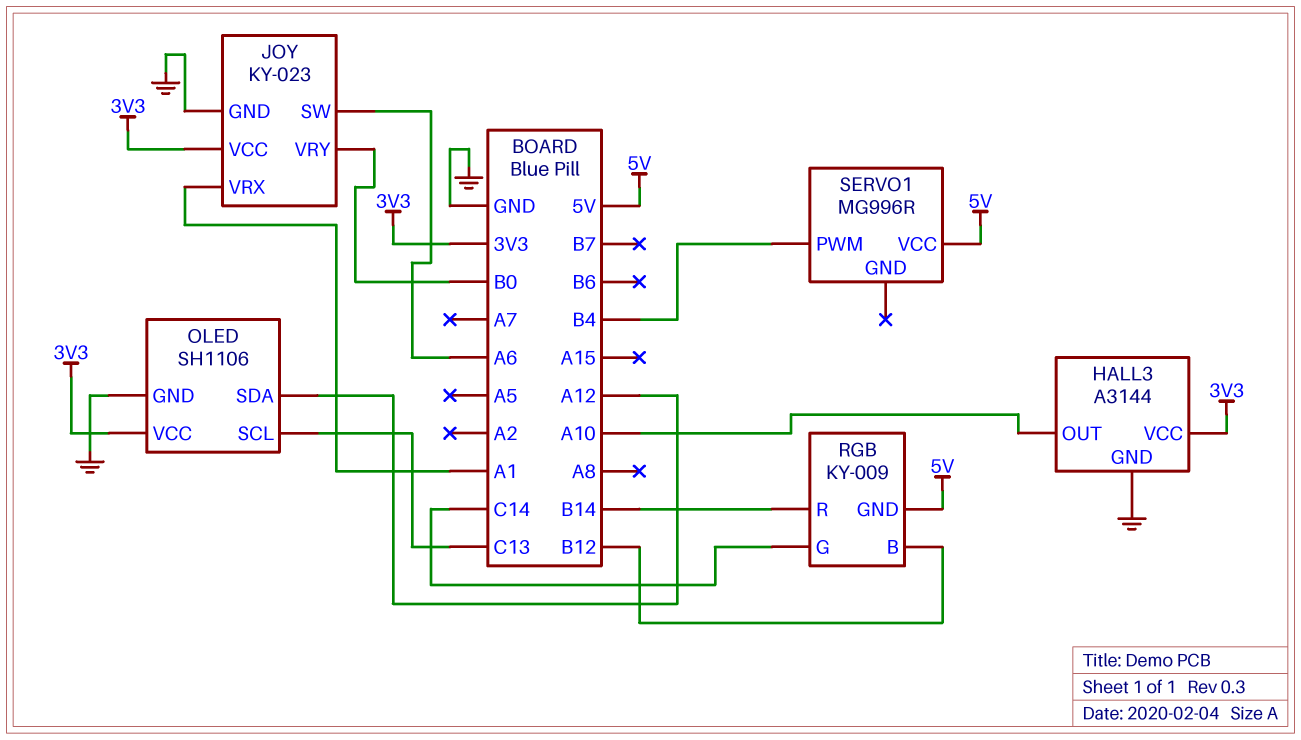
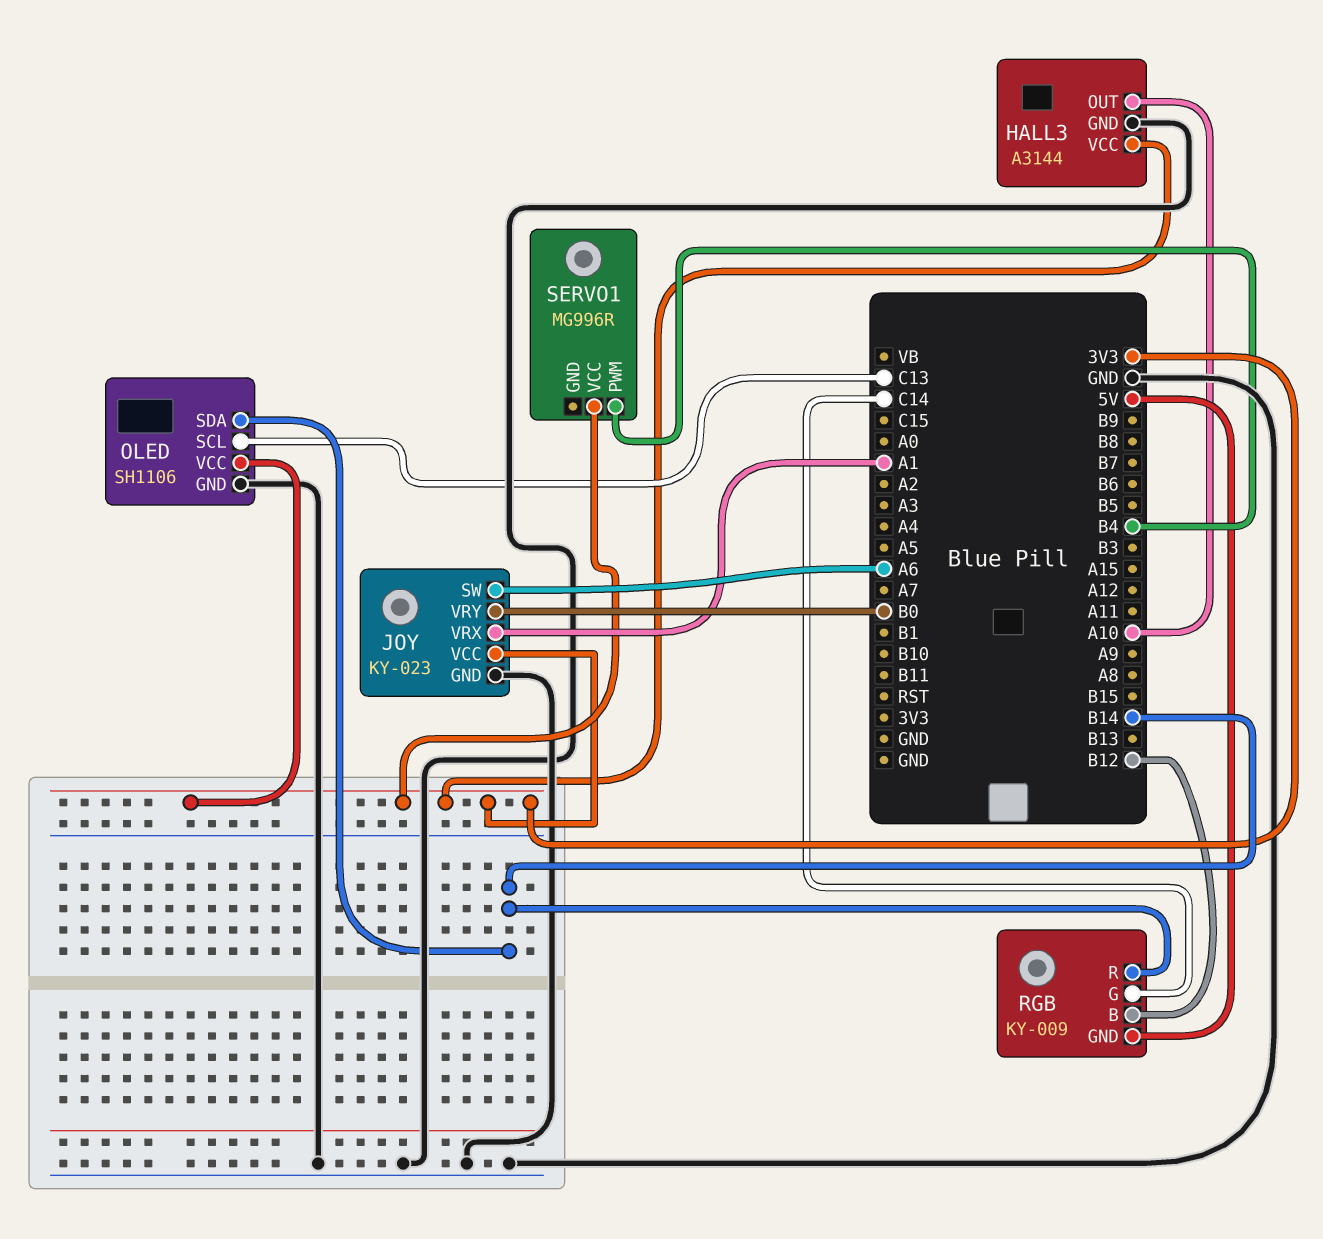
OLED pin SDA: A12 -> B14
SERVO1 pin VCC: 5V -> 3V3

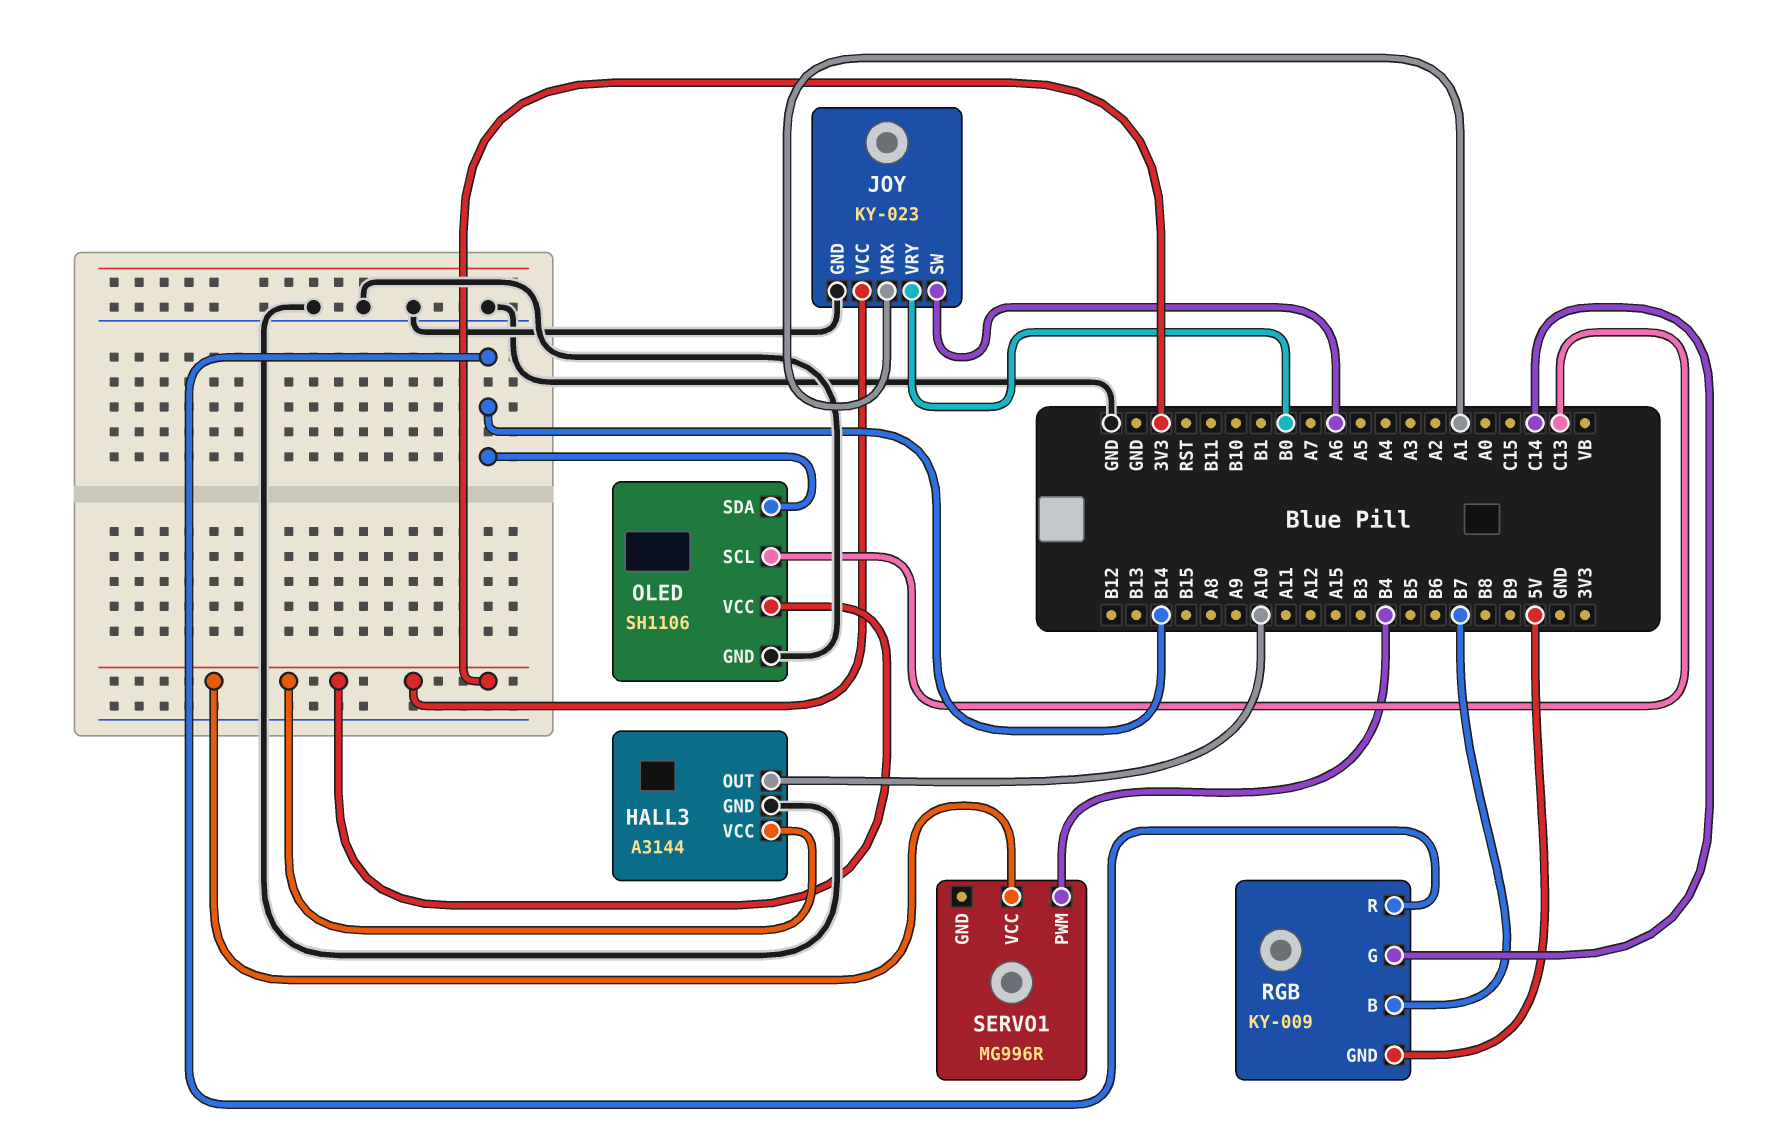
RGB pin B: B12 -> B7

